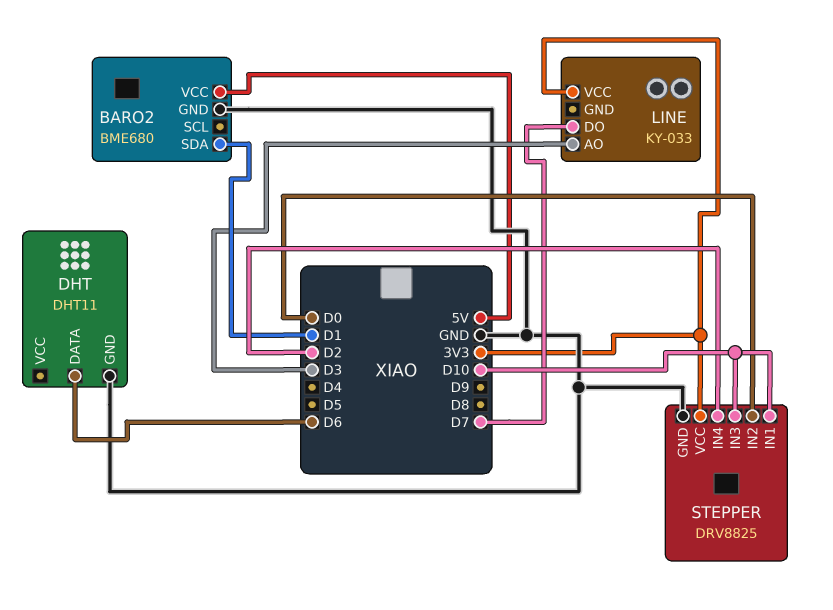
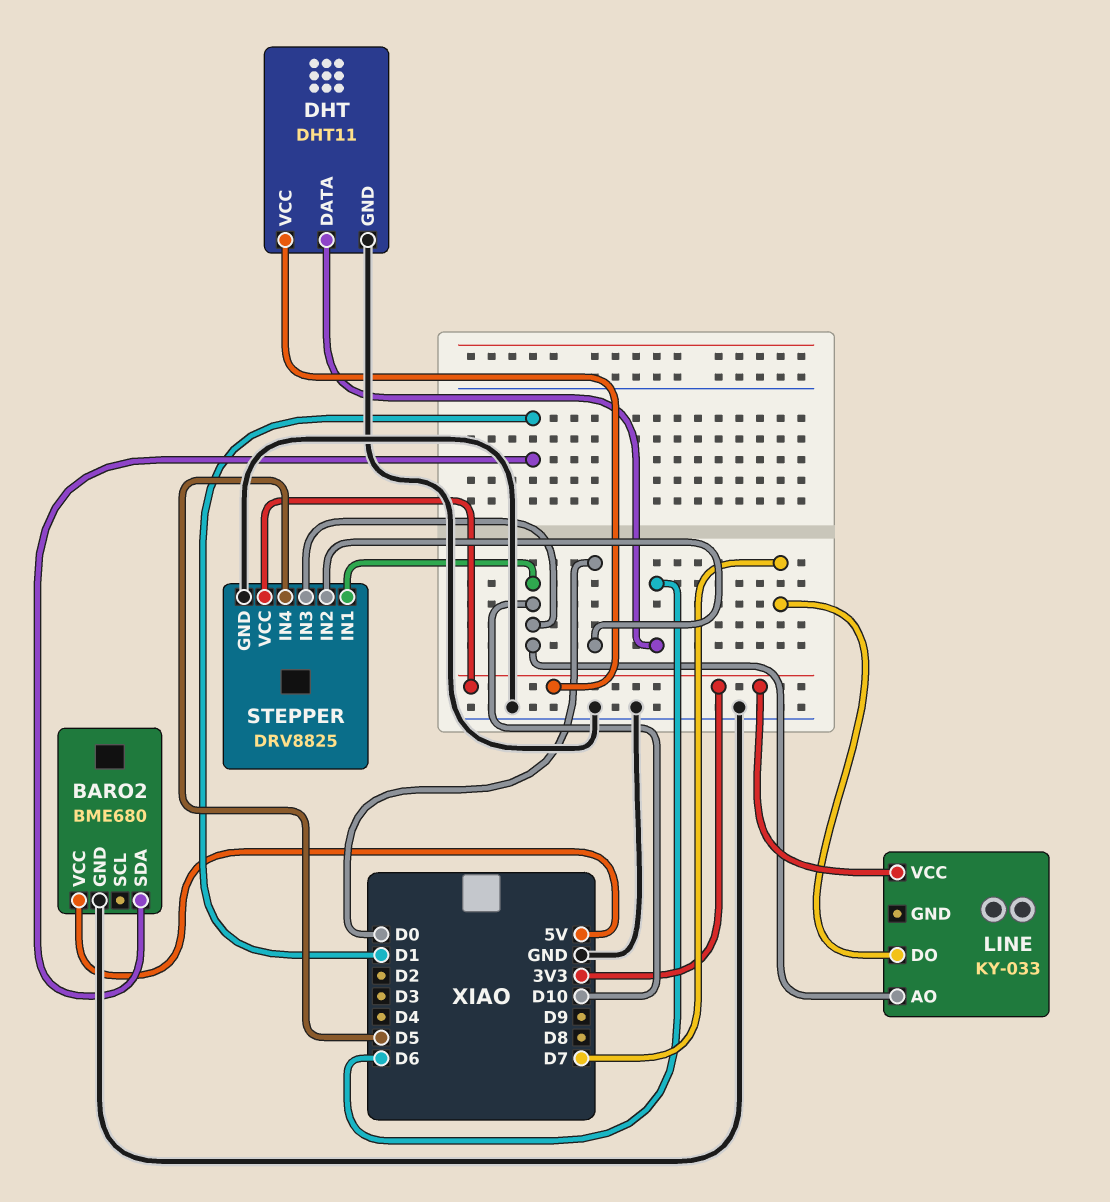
DHT pin VCC: none -> 3V3
LINE pin AO: D3 -> D10
STEPPER pin IN4: D2 -> D5

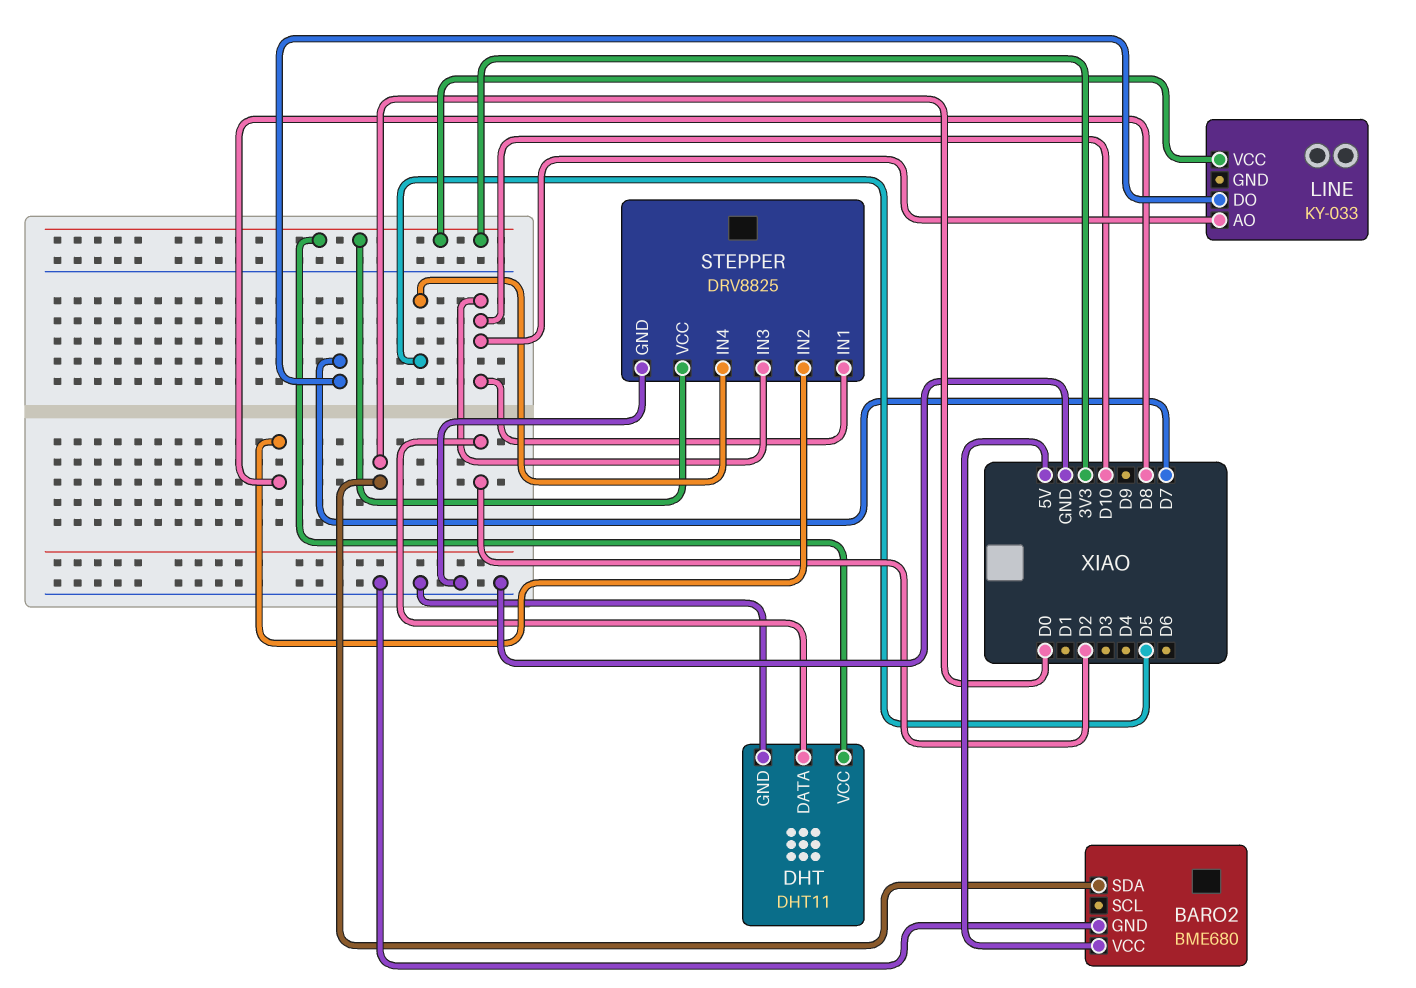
BARO2 pin SDA: D1 -> D0
DHT pin DATA: D6 -> D2
STEPPER pin IN2: D0 -> D8

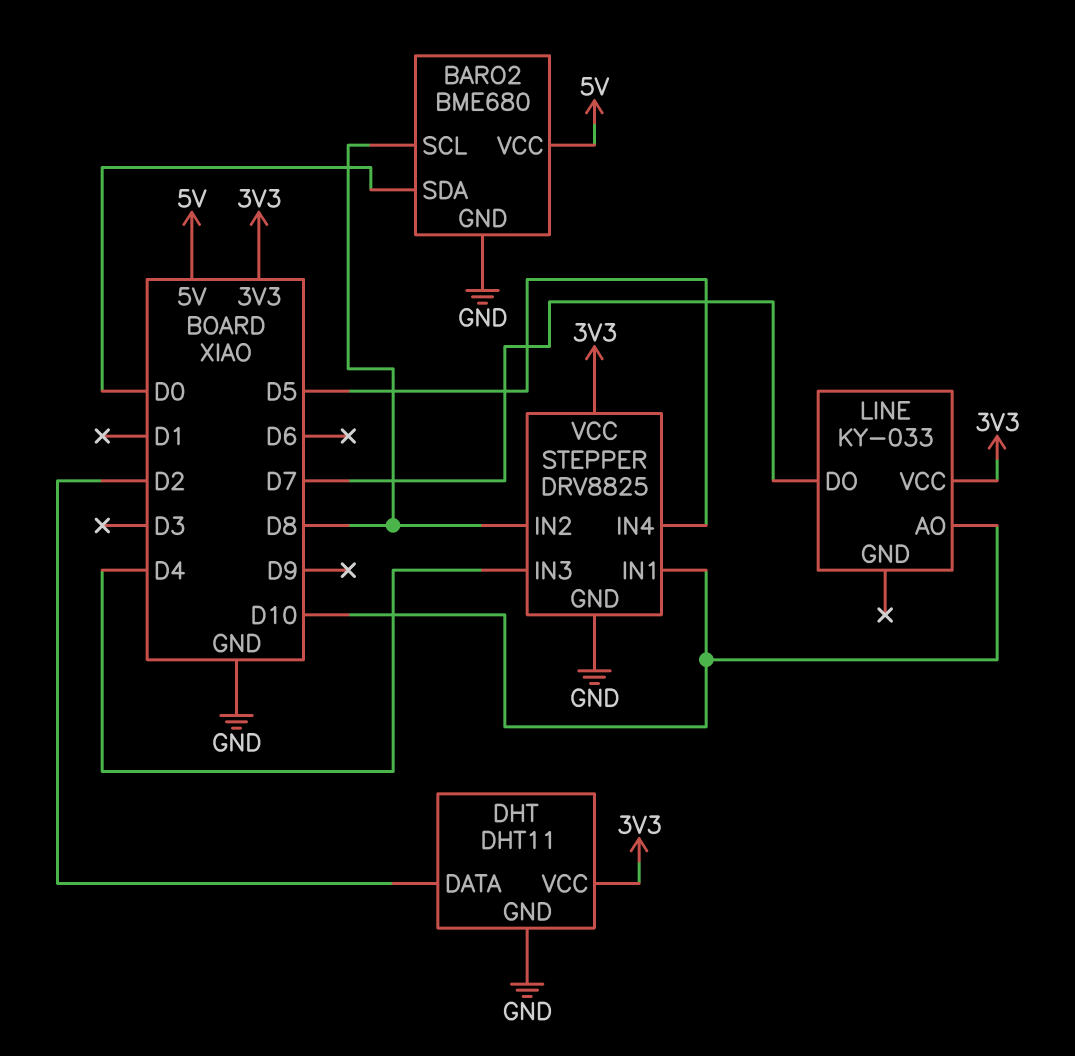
BARO2 pin SCL: none -> D8
STEPPER pin IN3: D10 -> D4

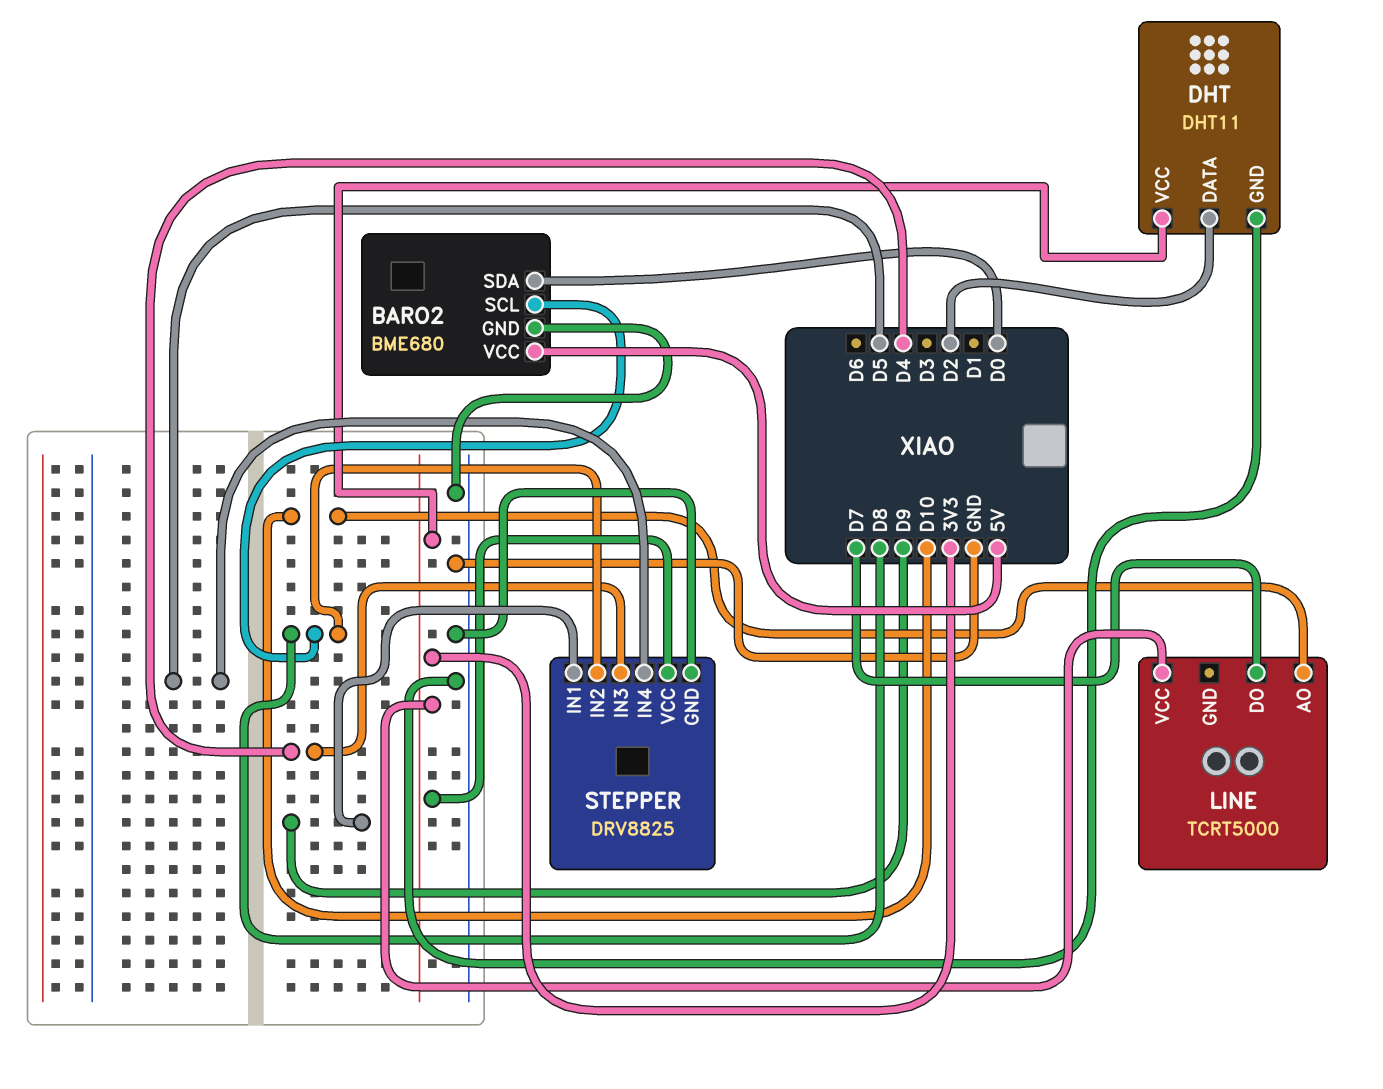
LINE: KY-033 -> TCRT5000
STEPPER pin IN1: D10 -> D9

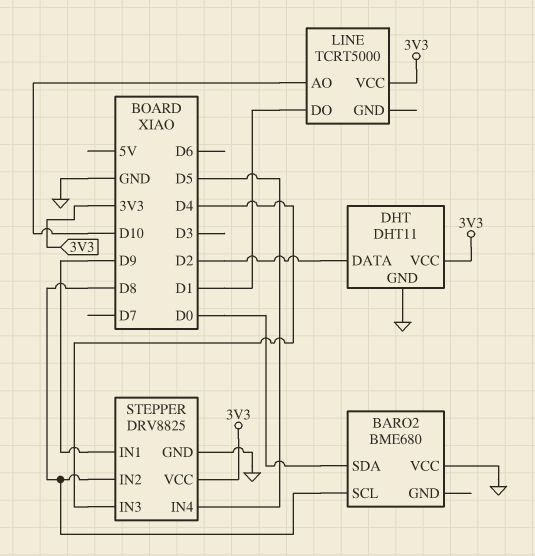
BARO2 pin GND: GND -> none
BARO2 pin VCC: 5V -> GND
LINE pin DO: D7 -> D1

